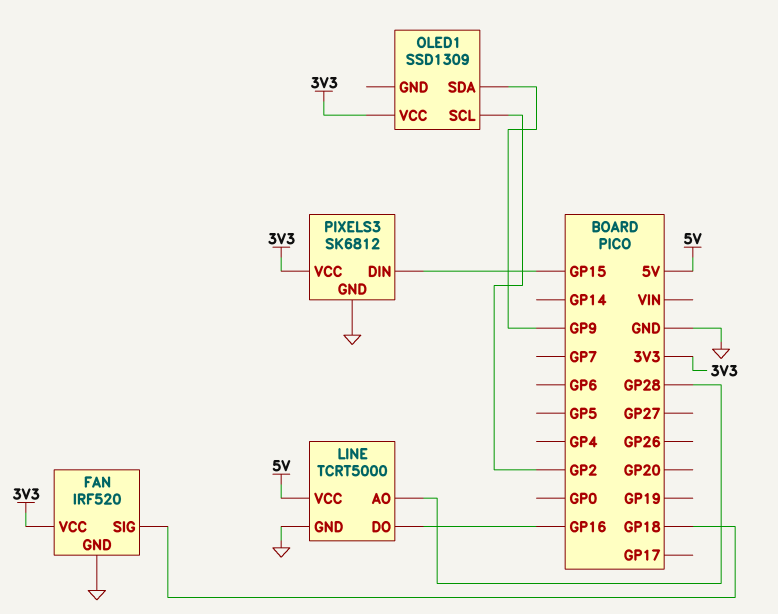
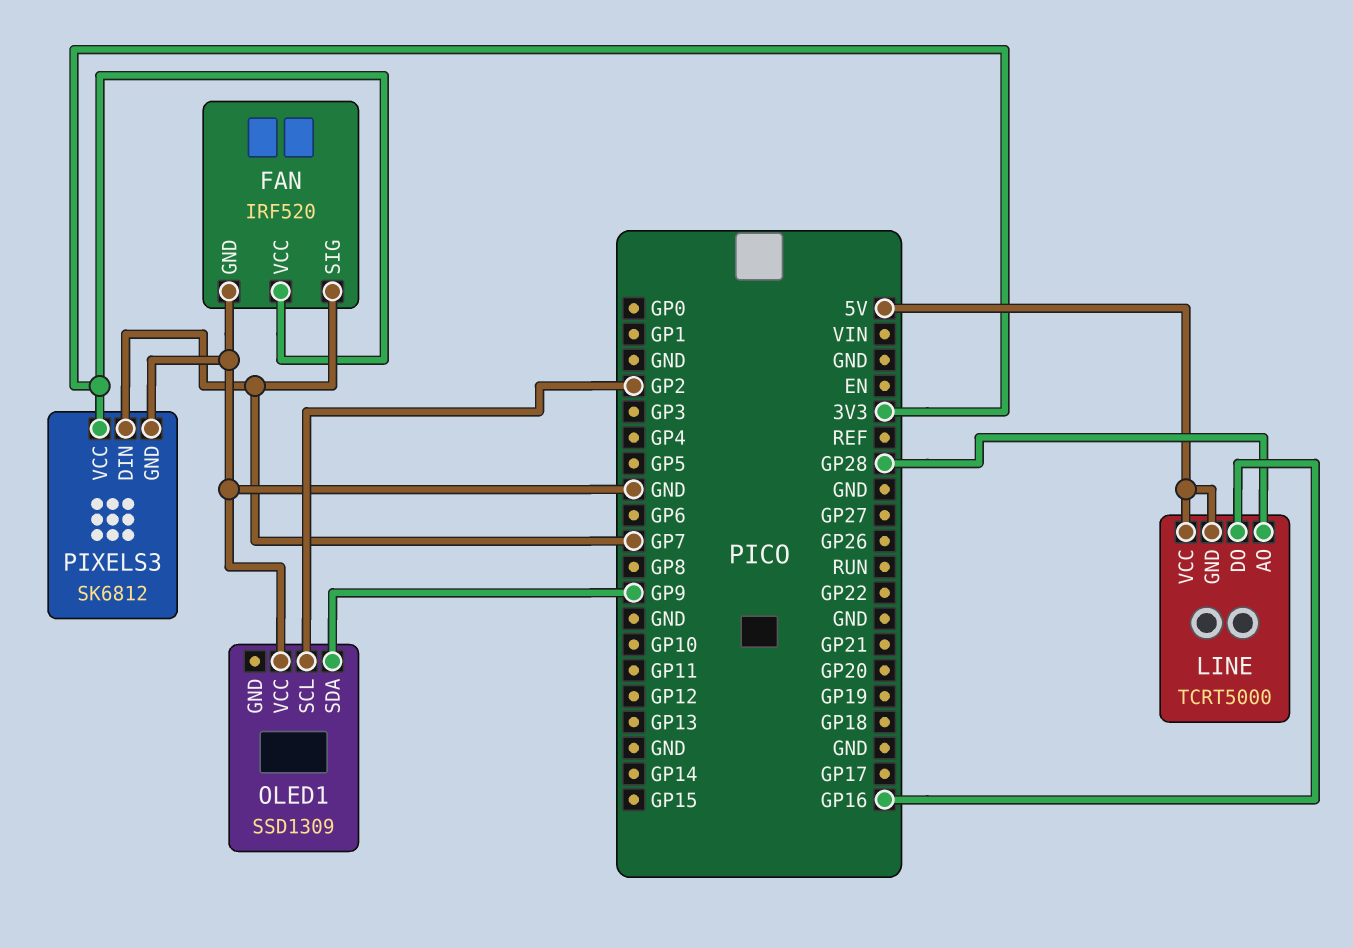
FAN pin SIG: GP18 -> GP7
LINE pin GND: GND -> 5V
OLED1 pin VCC: 3V3 -> GND
PIXELS3 pin DIN: GP15 -> GP7

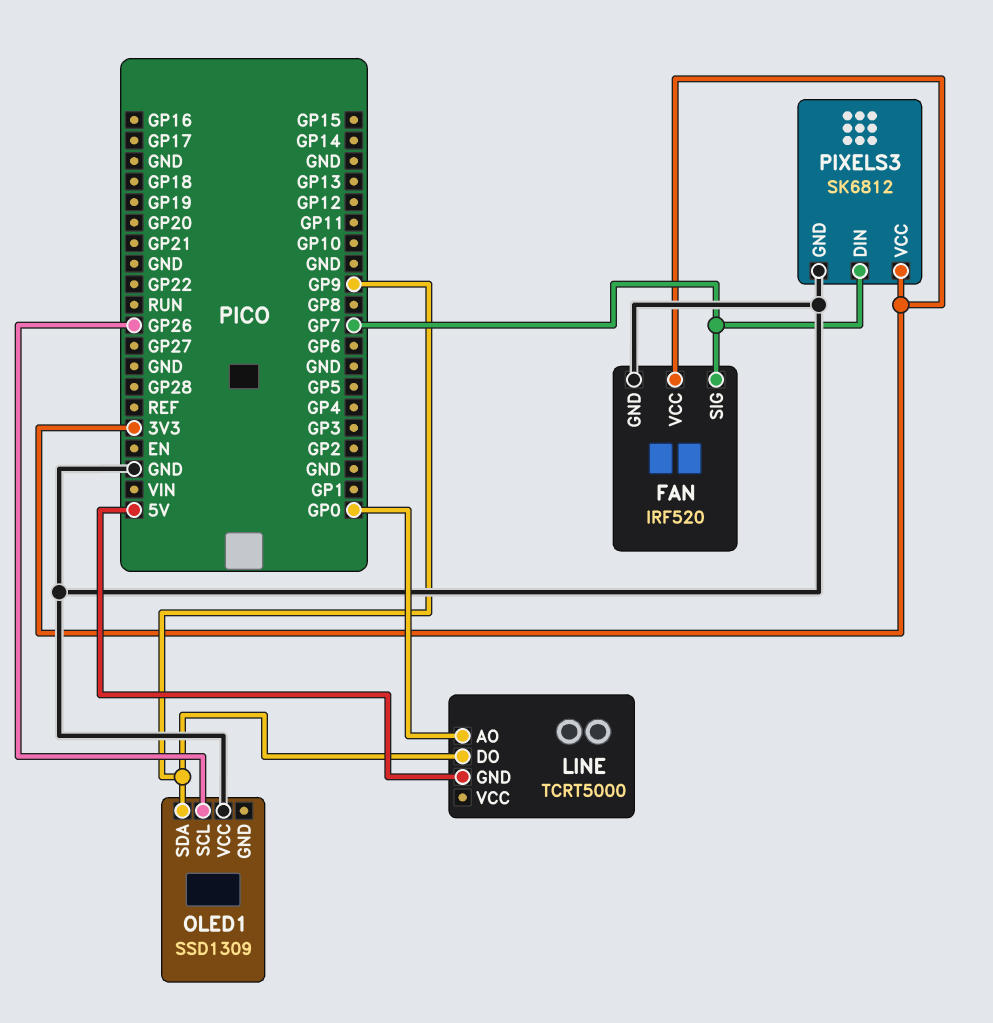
LINE pin AO: GP28 -> GP0
LINE pin DO: GP16 -> GP9
LINE pin VCC: 5V -> none
OLED1 pin SCL: GP2 -> GP26

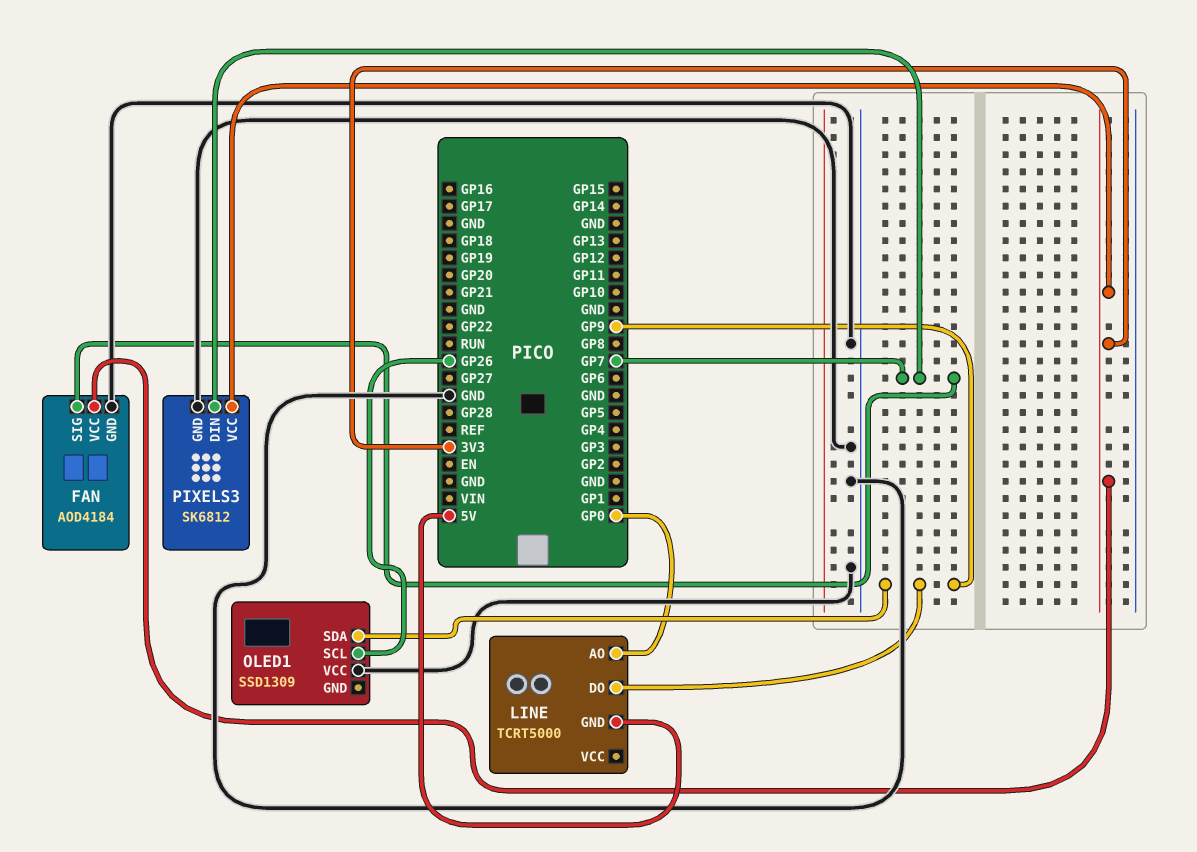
FAN: IRF520 -> AOD4184

